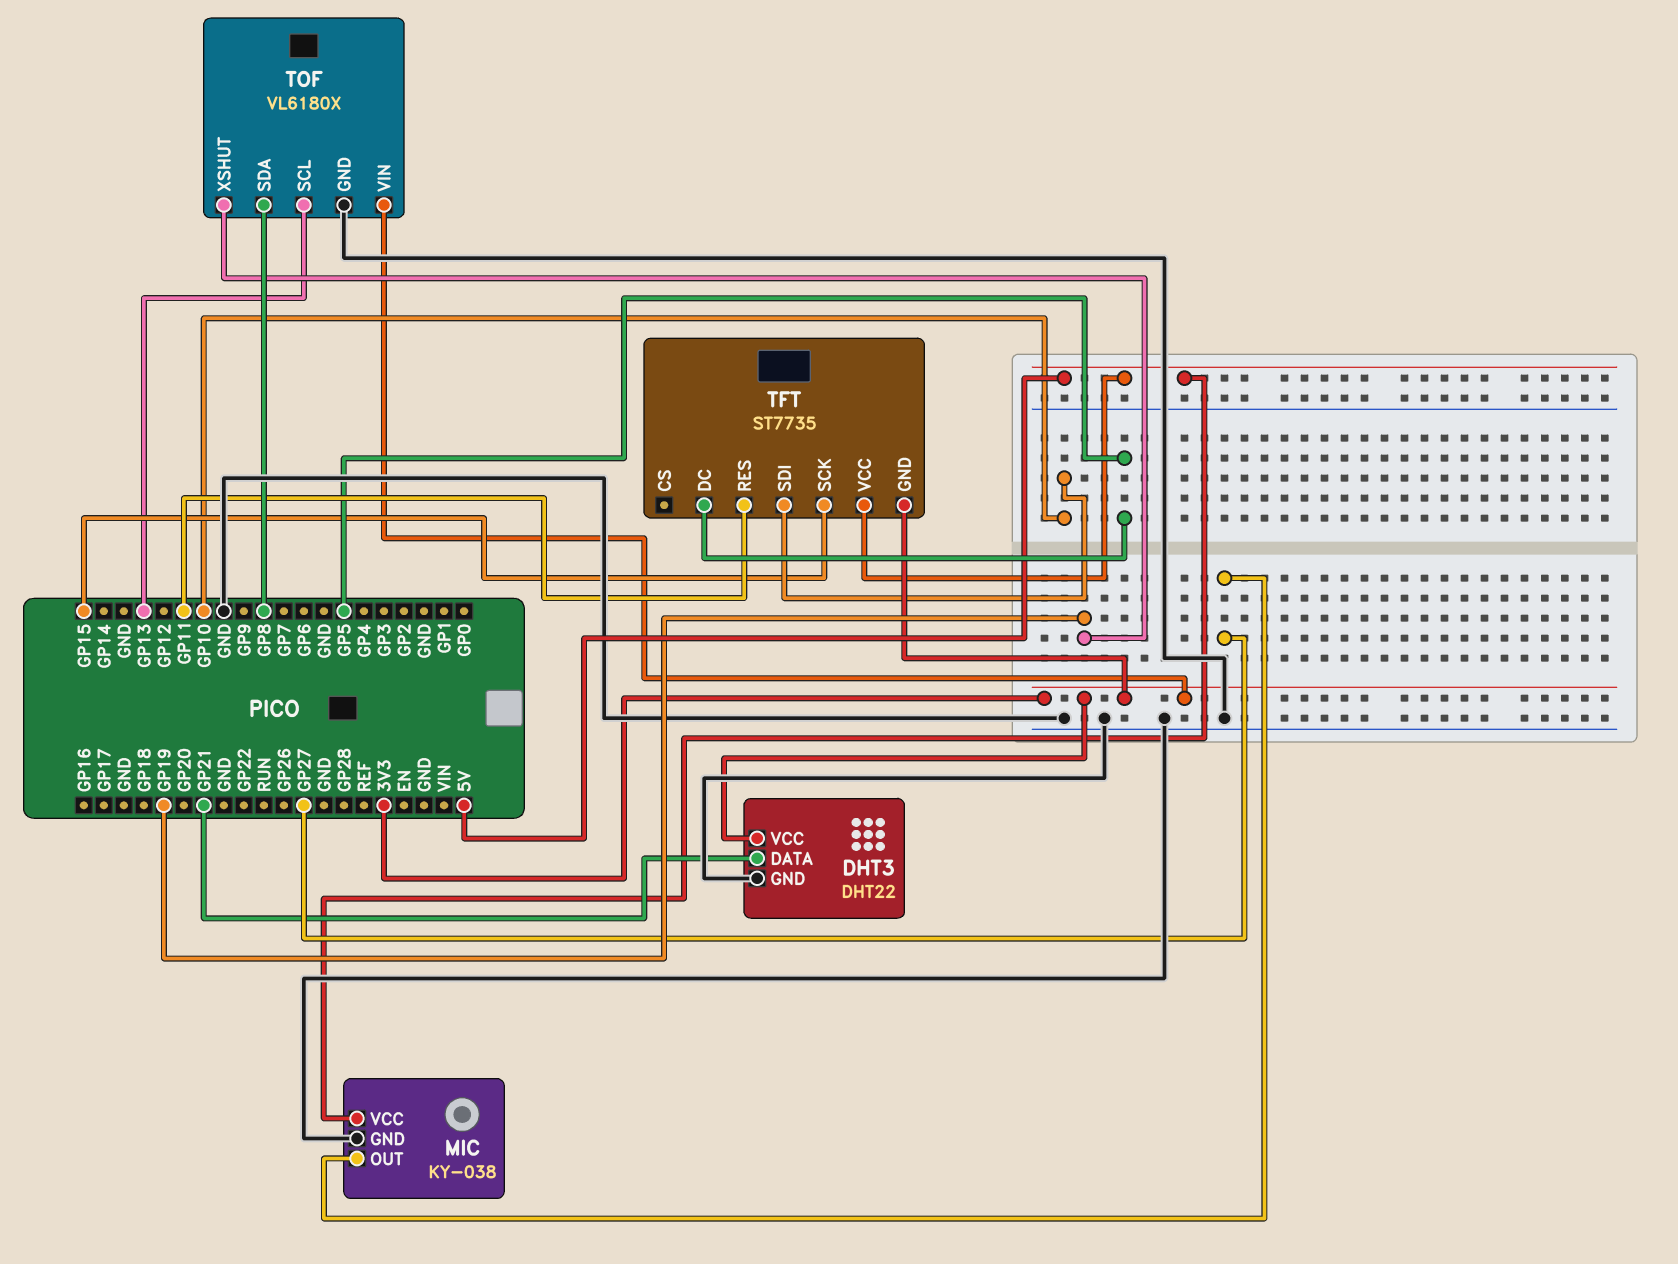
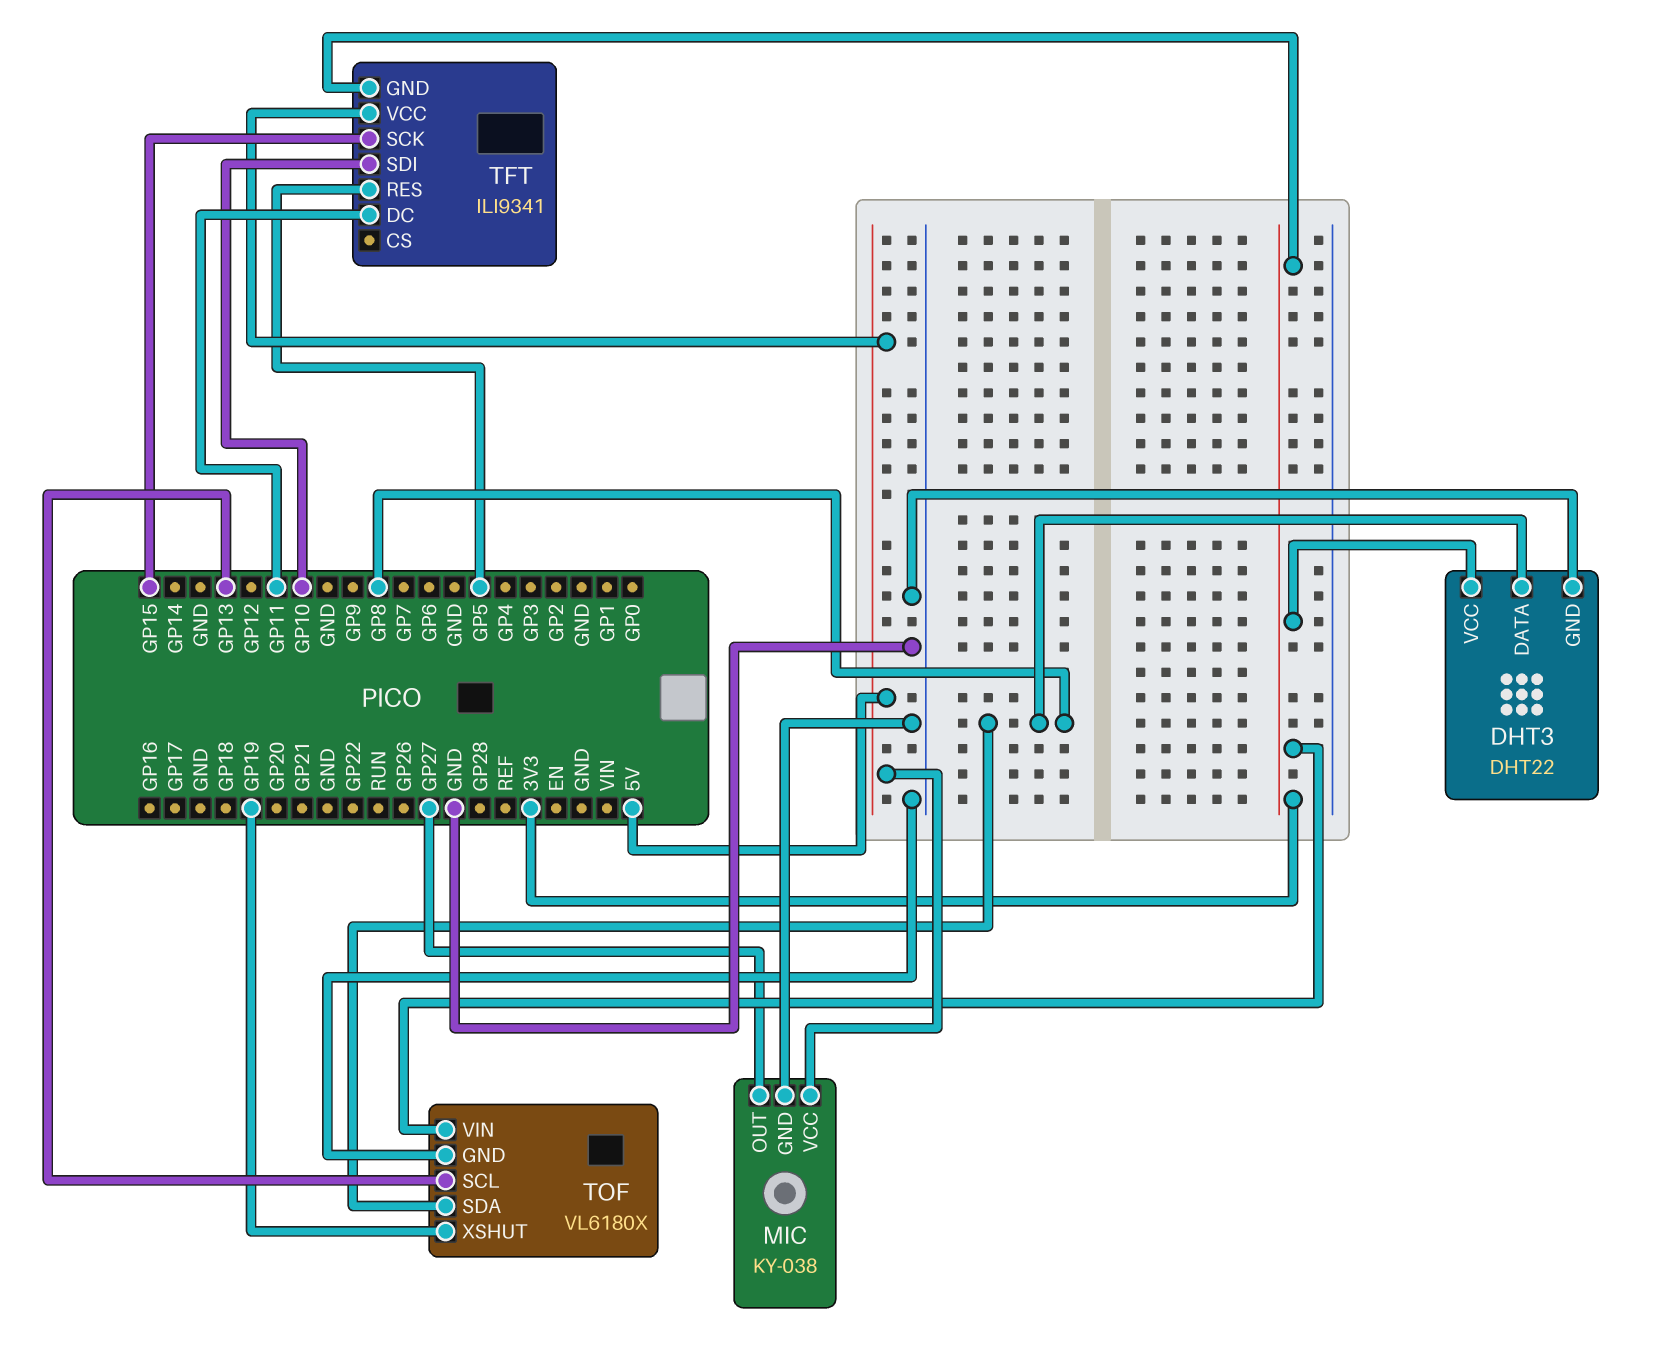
DHT3 pin DATA: GP21 -> GP8
TFT: ST7735 -> ILI9341
TFT pin DC: GP5 -> GP11
TFT pin RES: GP11 -> GP5

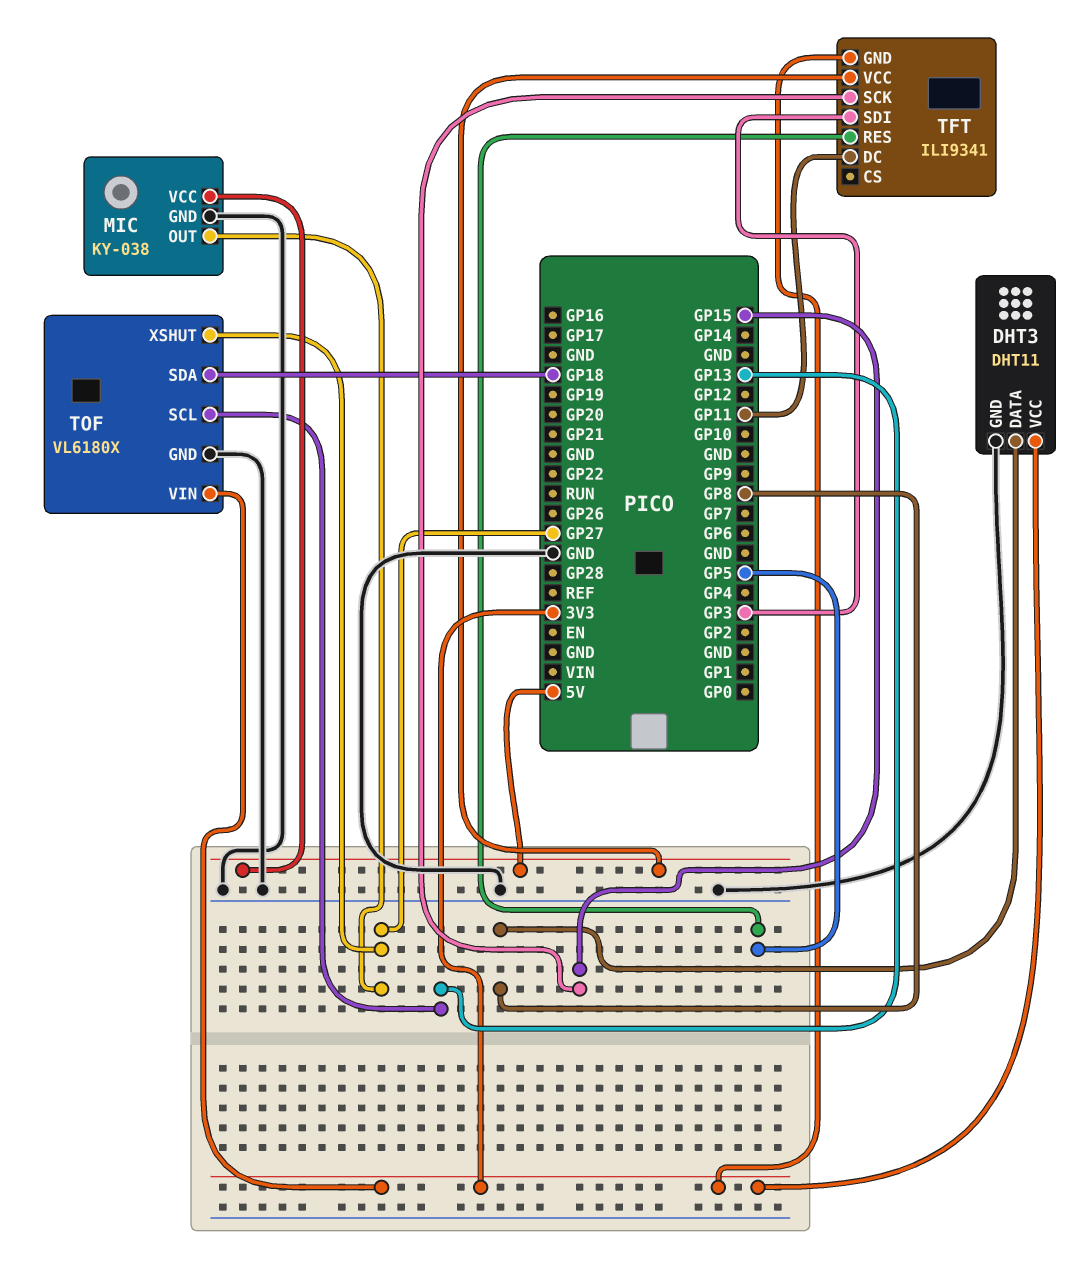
DHT3: DHT22 -> DHT11
TFT pin SDI: GP10 -> GP3
TOF pin SDA: GP8 -> GP18
TOF pin XSHUT: GP19 -> GP27

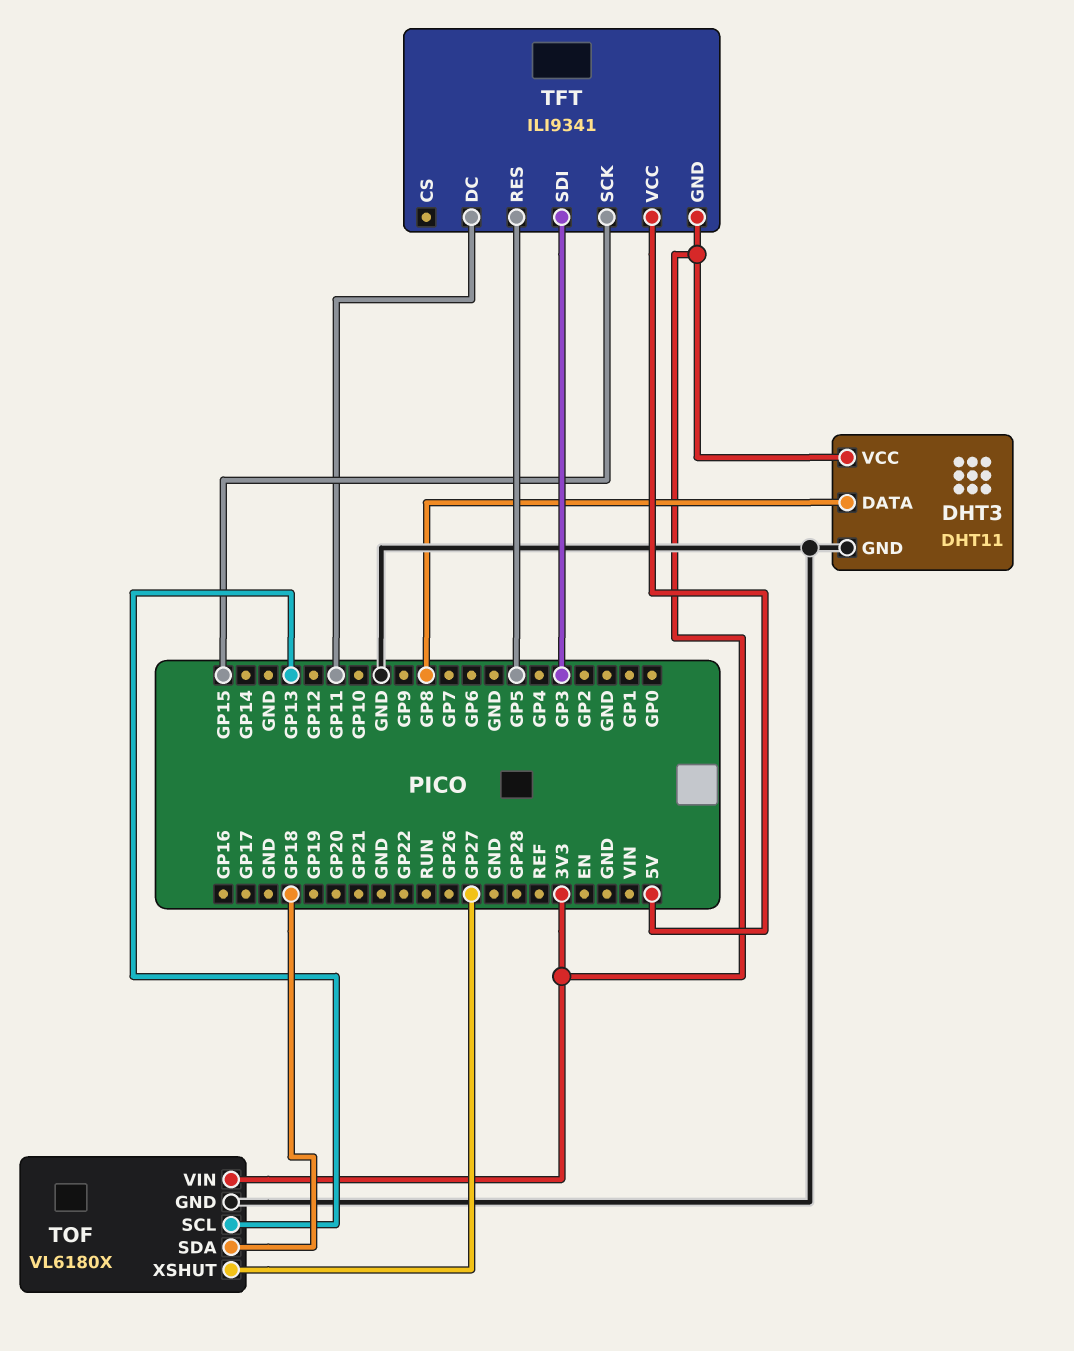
MIC: KY-038 -> none
MIC pin GND: GND -> none
MIC pin OUT: GP27 -> none
MIC pin VCC: 5V -> none

